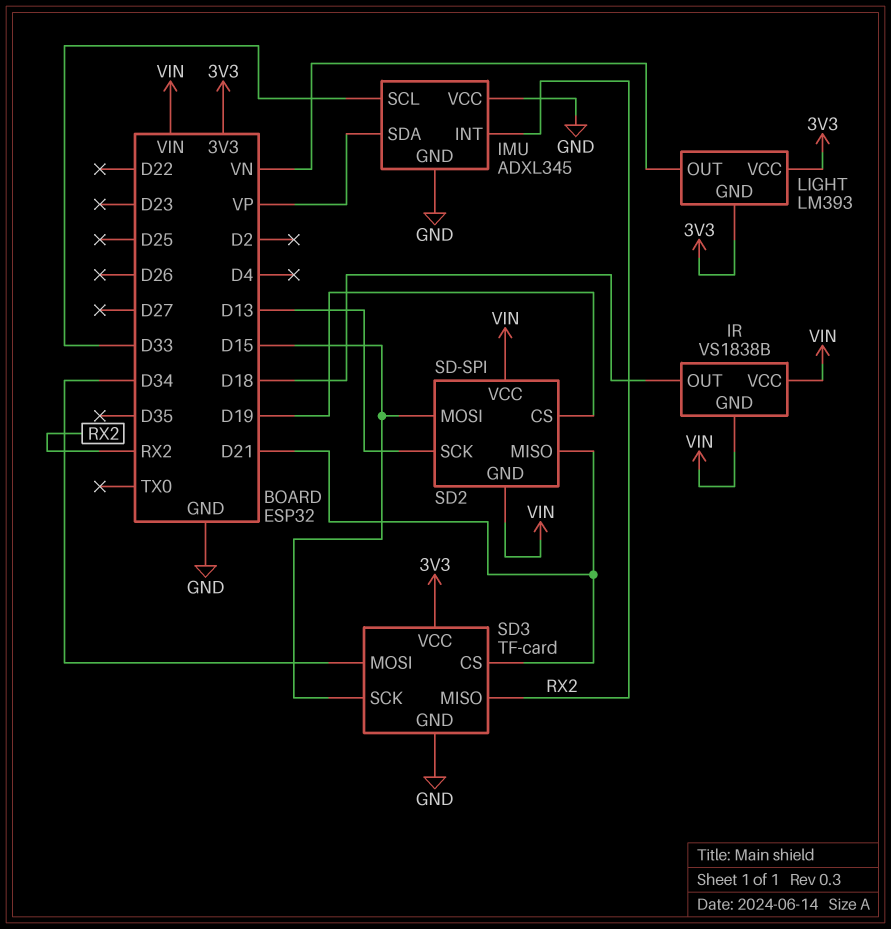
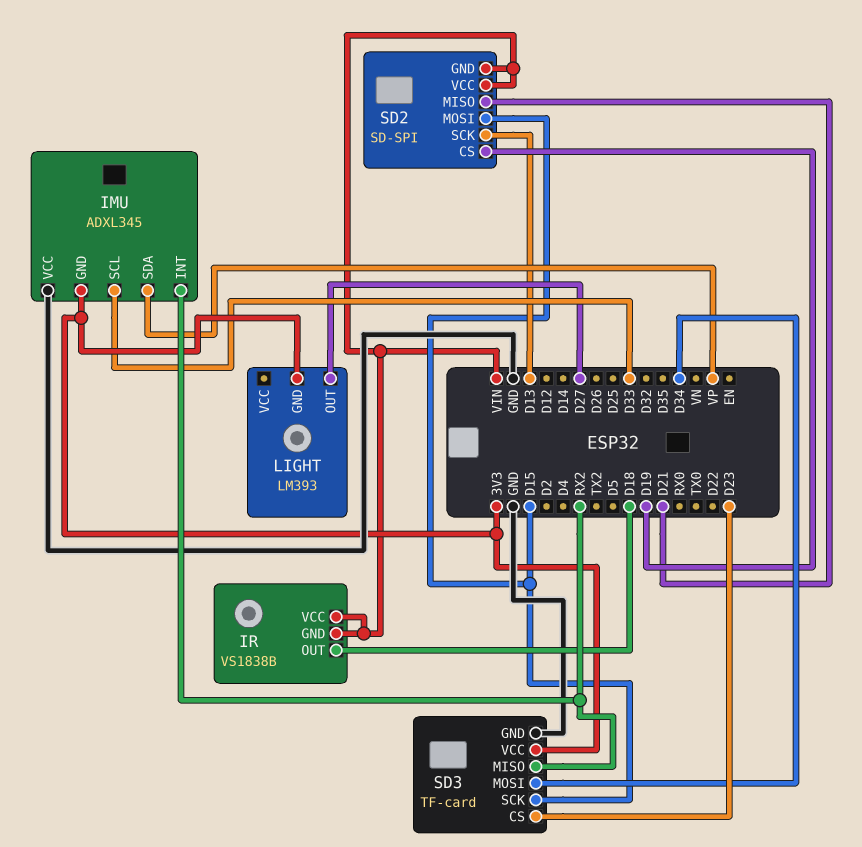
IMU pin GND: GND -> 3V3
LIGHT pin OUT: VN -> D27
LIGHT pin VCC: 3V3 -> none
SD3 pin CS: D21 -> D23

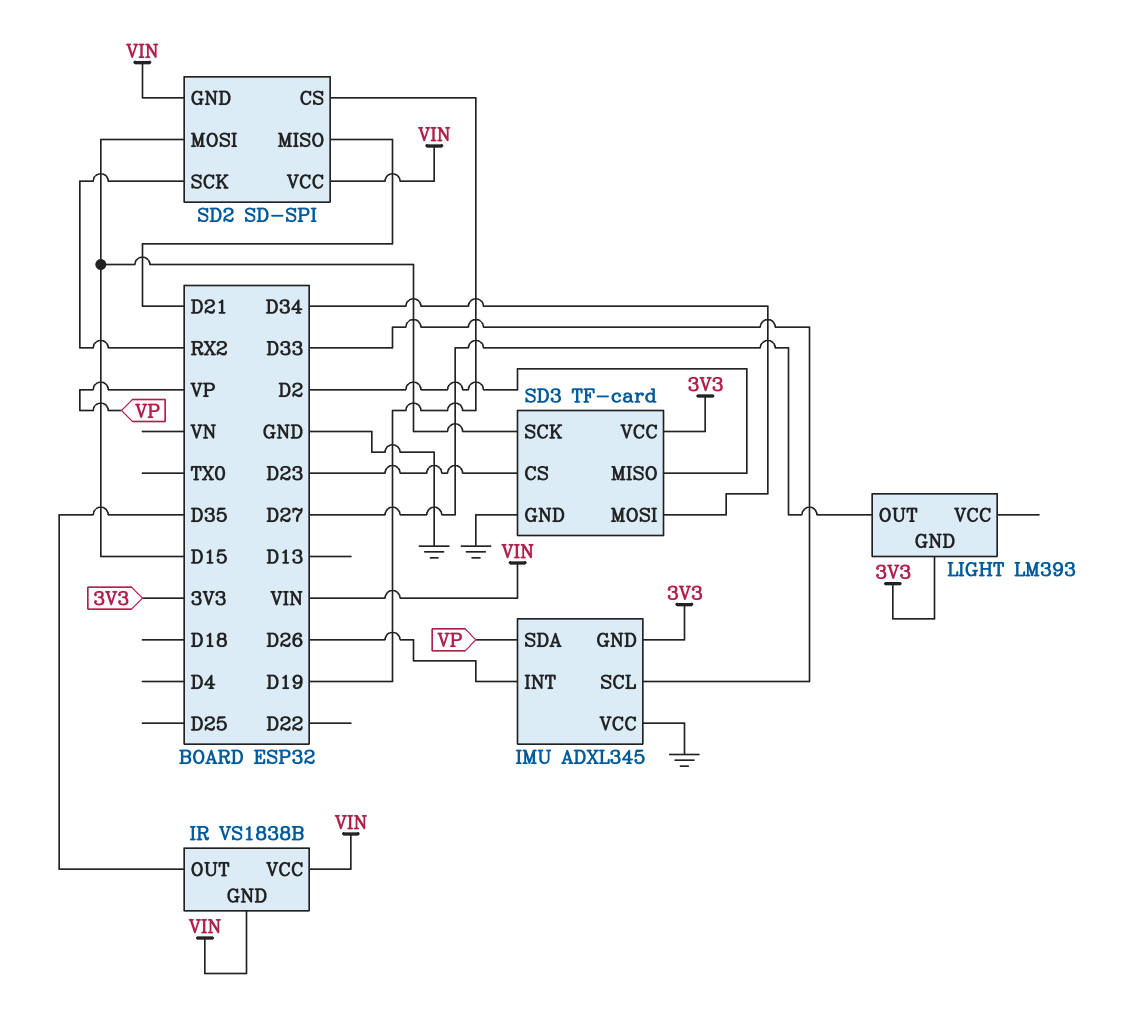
IMU pin INT: RX2 -> D26
IR pin OUT: D18 -> D35
SD2 pin SCK: D13 -> RX2
SD3 pin MISO: RX2 -> D2

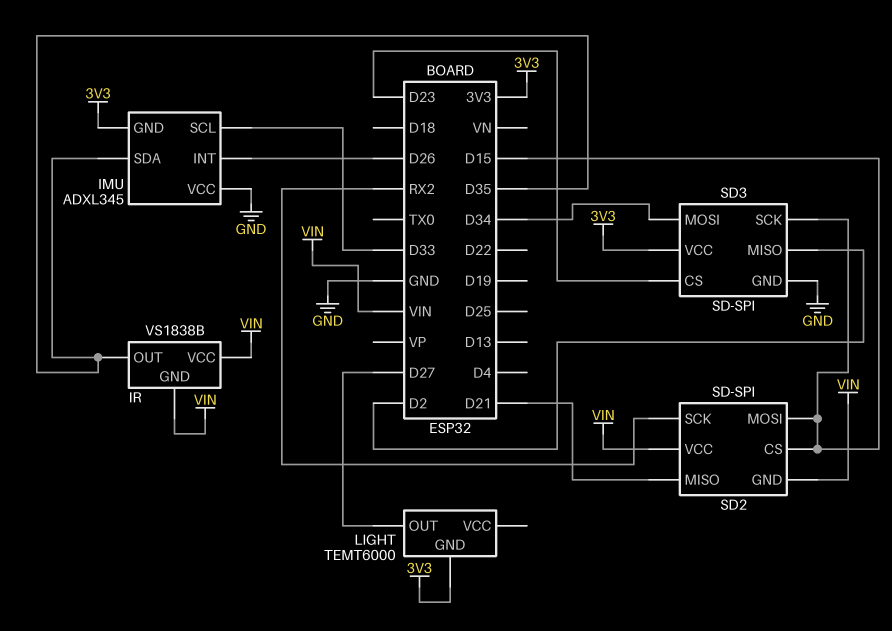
IMU pin SDA: VP -> D35
LIGHT: LM393 -> TEMT6000
SD2 pin CS: D19 -> D15
SD3: TF-card -> SD-SPI

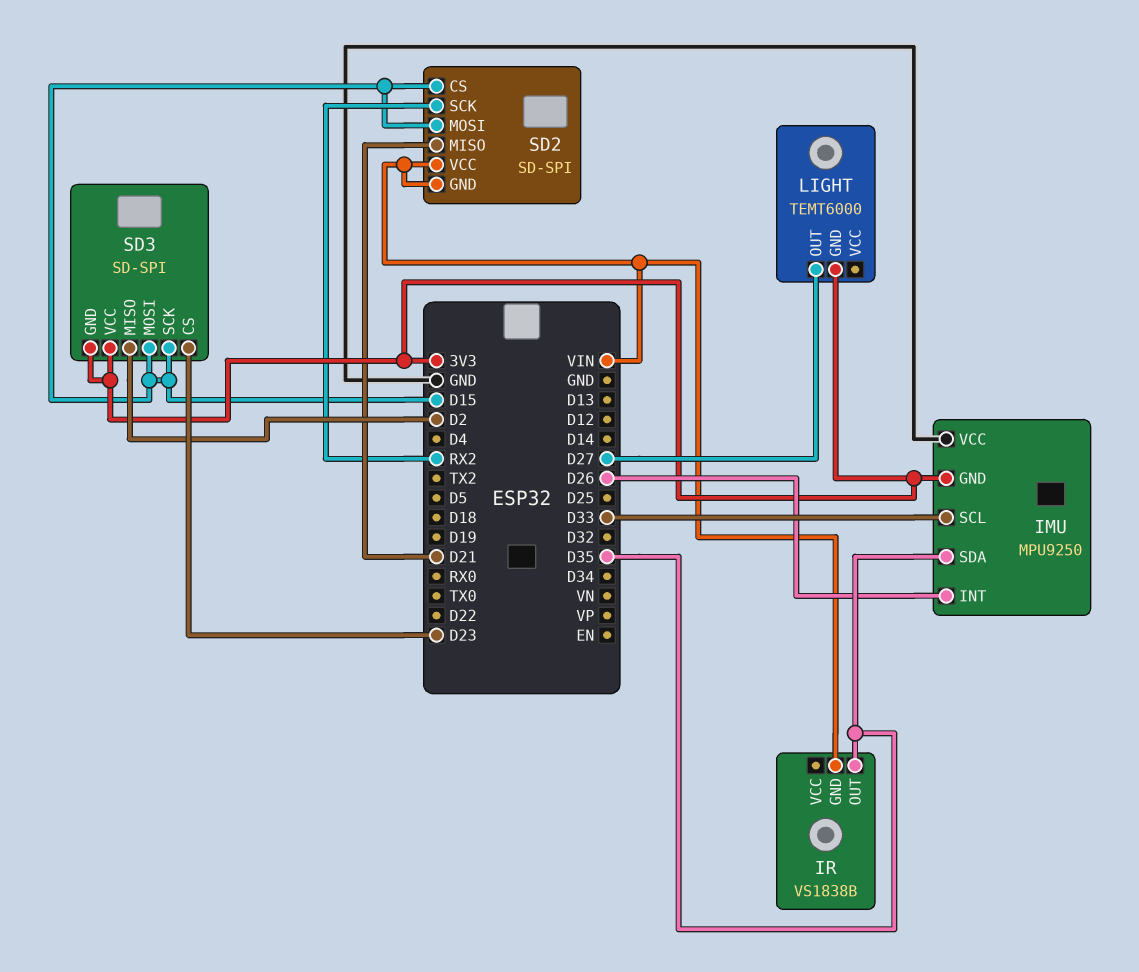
IMU: ADXL345 -> MPU9250
IR pin VCC: VIN -> none
SD3 pin GND: GND -> 3V3
SD3 pin MOSI: D34 -> D15

